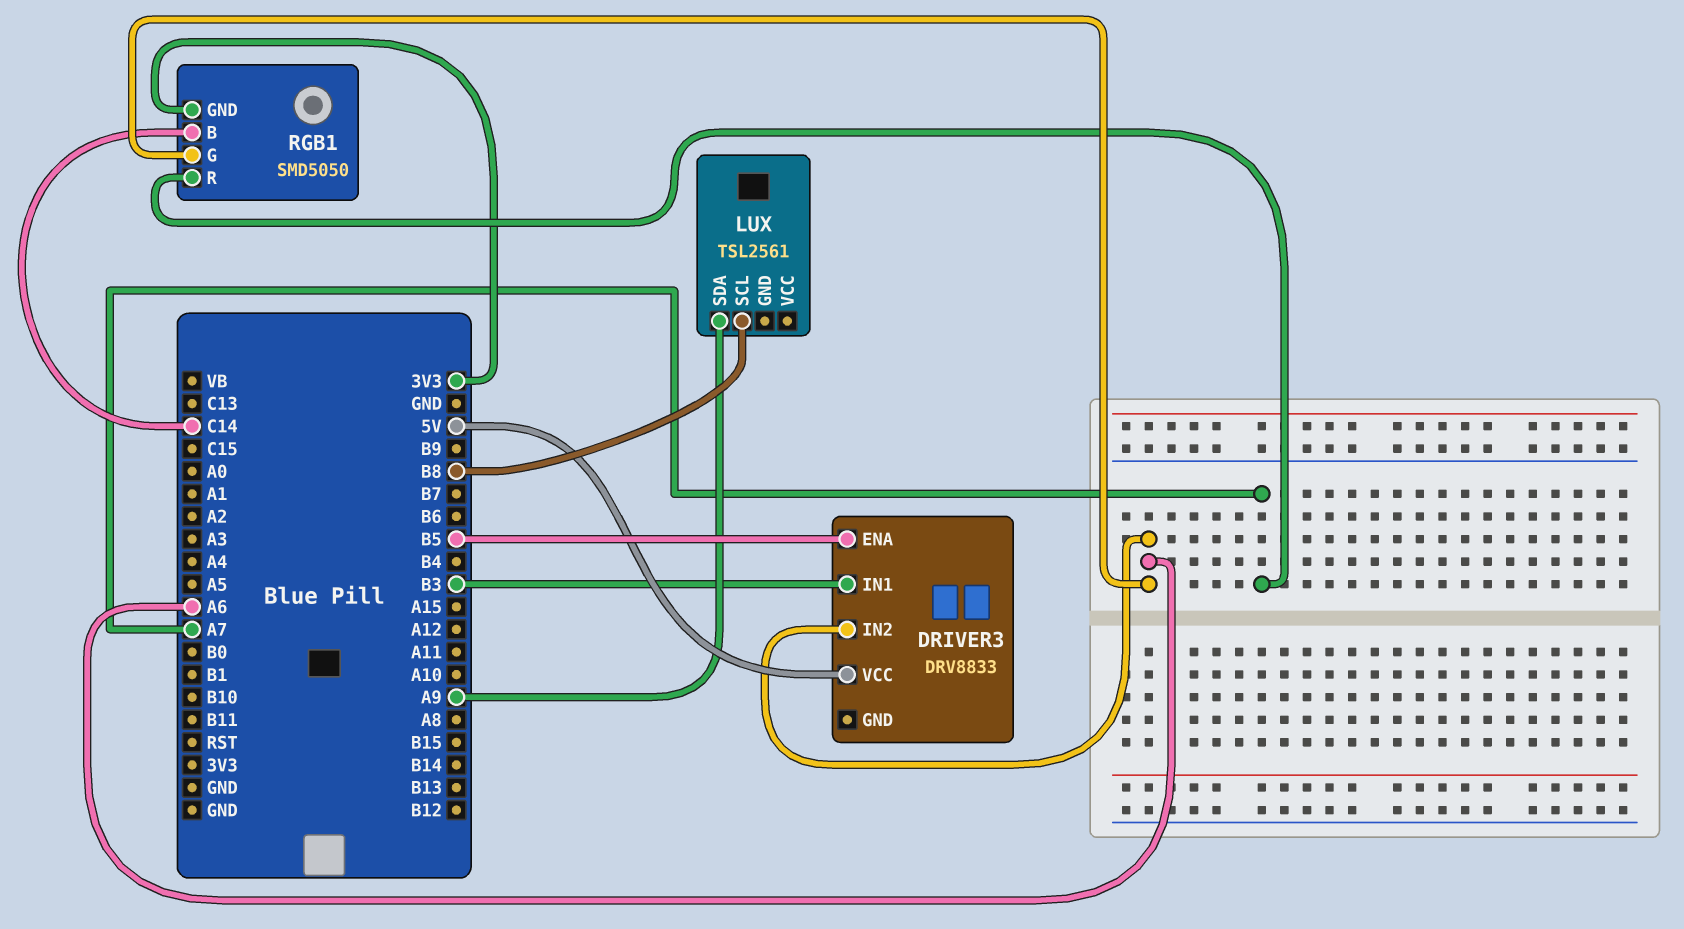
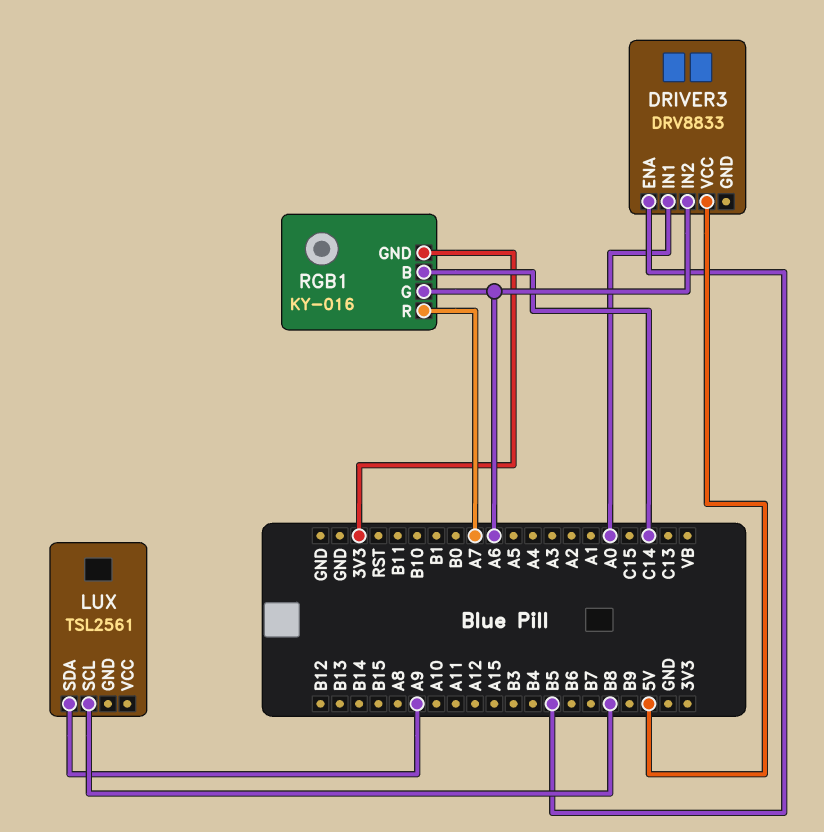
DRIVER3 pin IN1: B3 -> A0
RGB1: SMD5050 -> KY-016

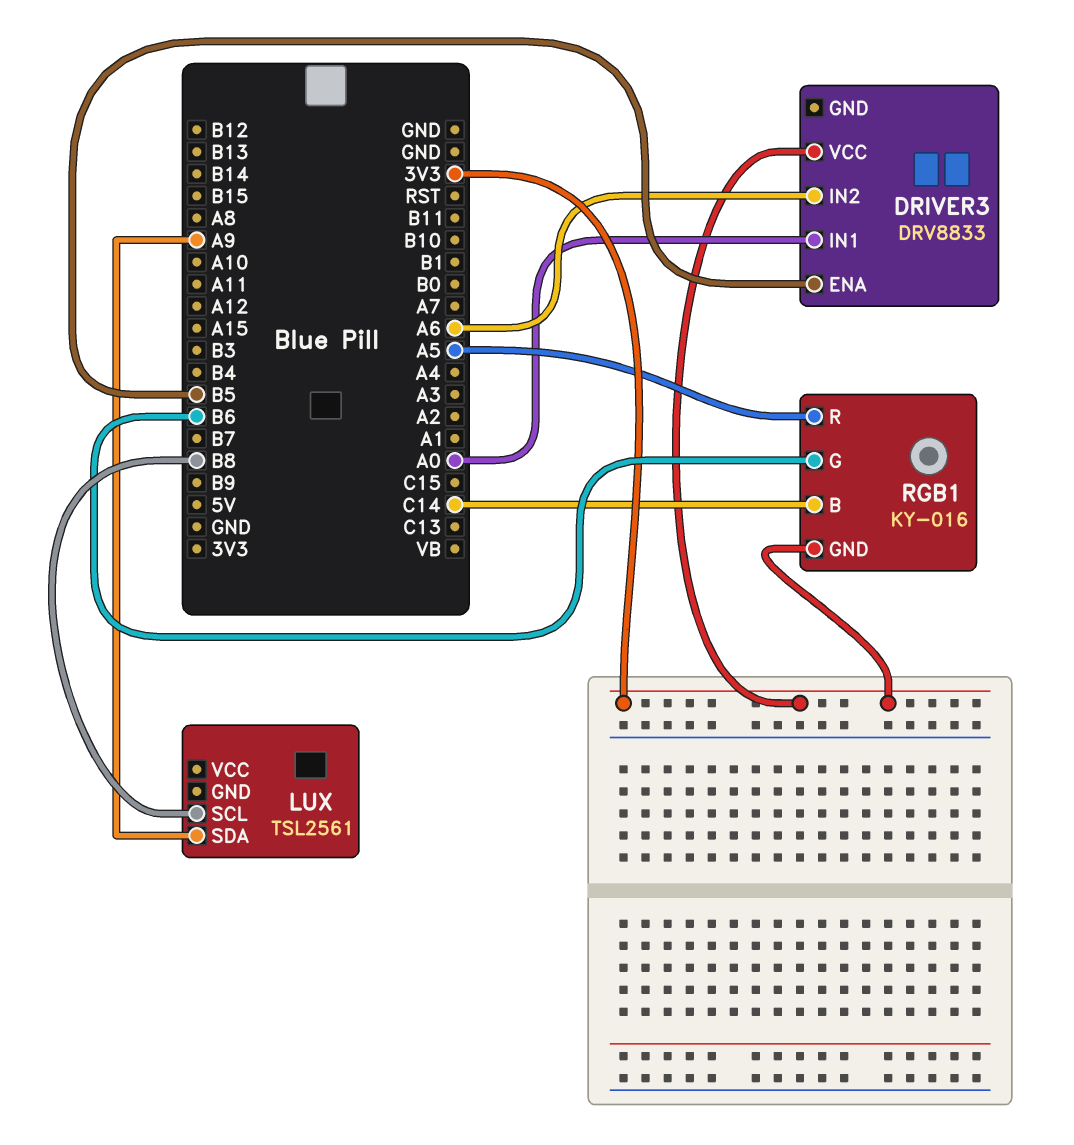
DRIVER3 pin VCC: 5V -> 3V3
RGB1 pin G: A6 -> B6
RGB1 pin R: A7 -> A5

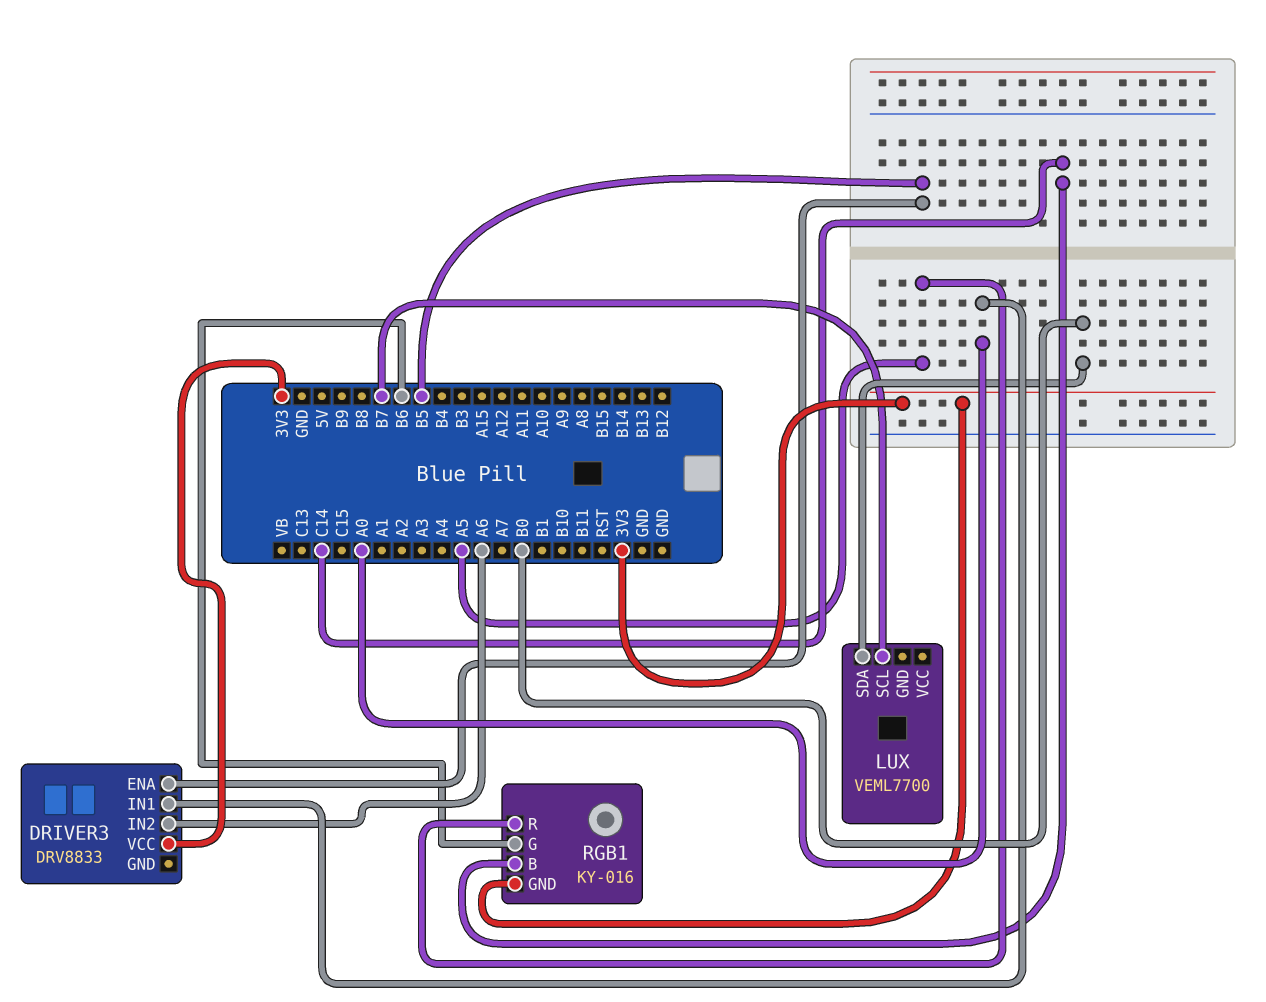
LUX: TSL2561 -> VEML7700
LUX pin SCL: B8 -> B7
LUX pin SDA: A9 -> B0

